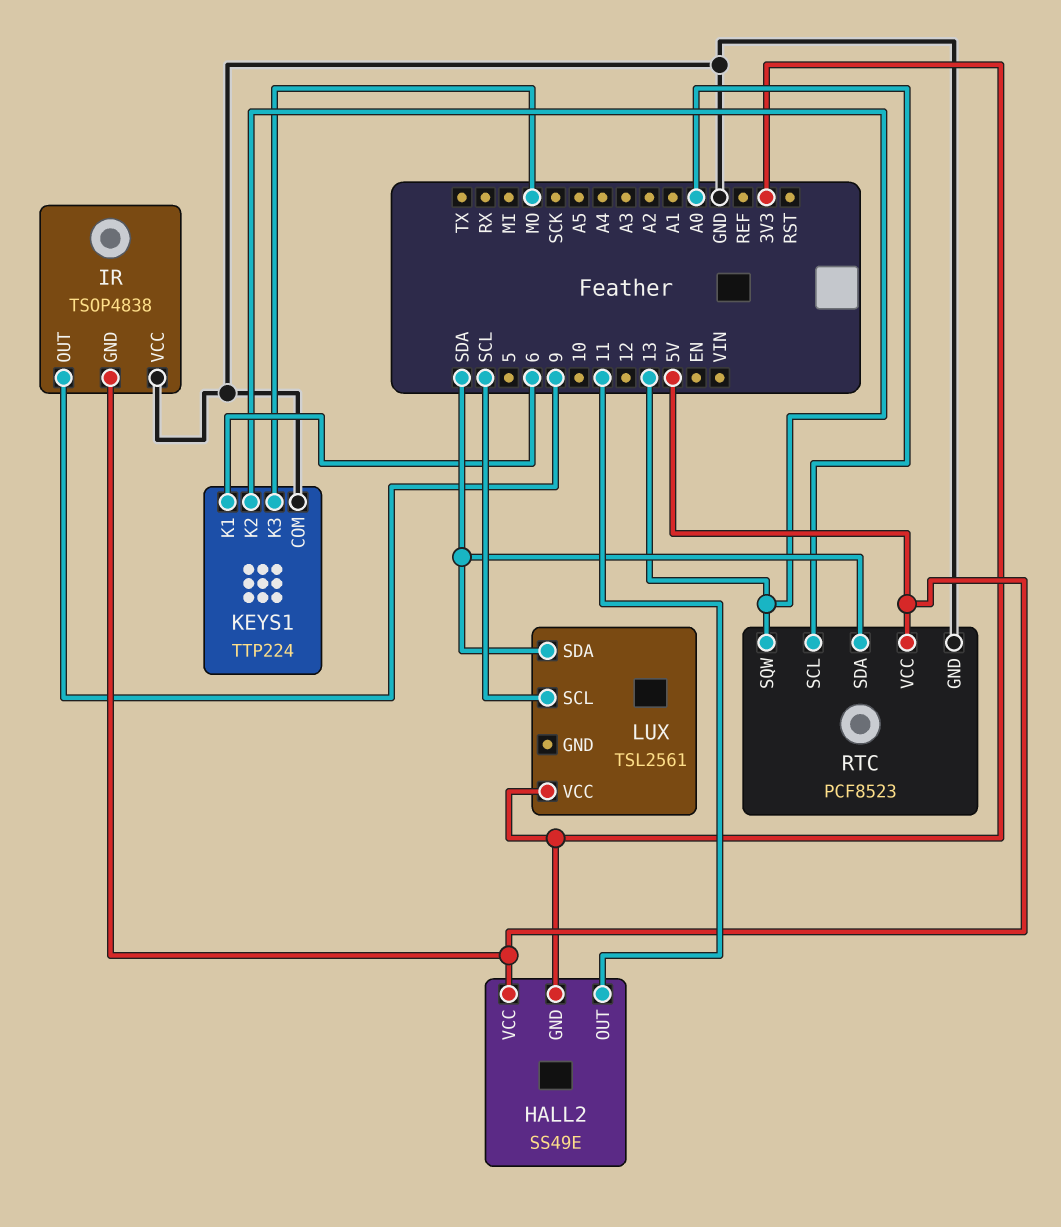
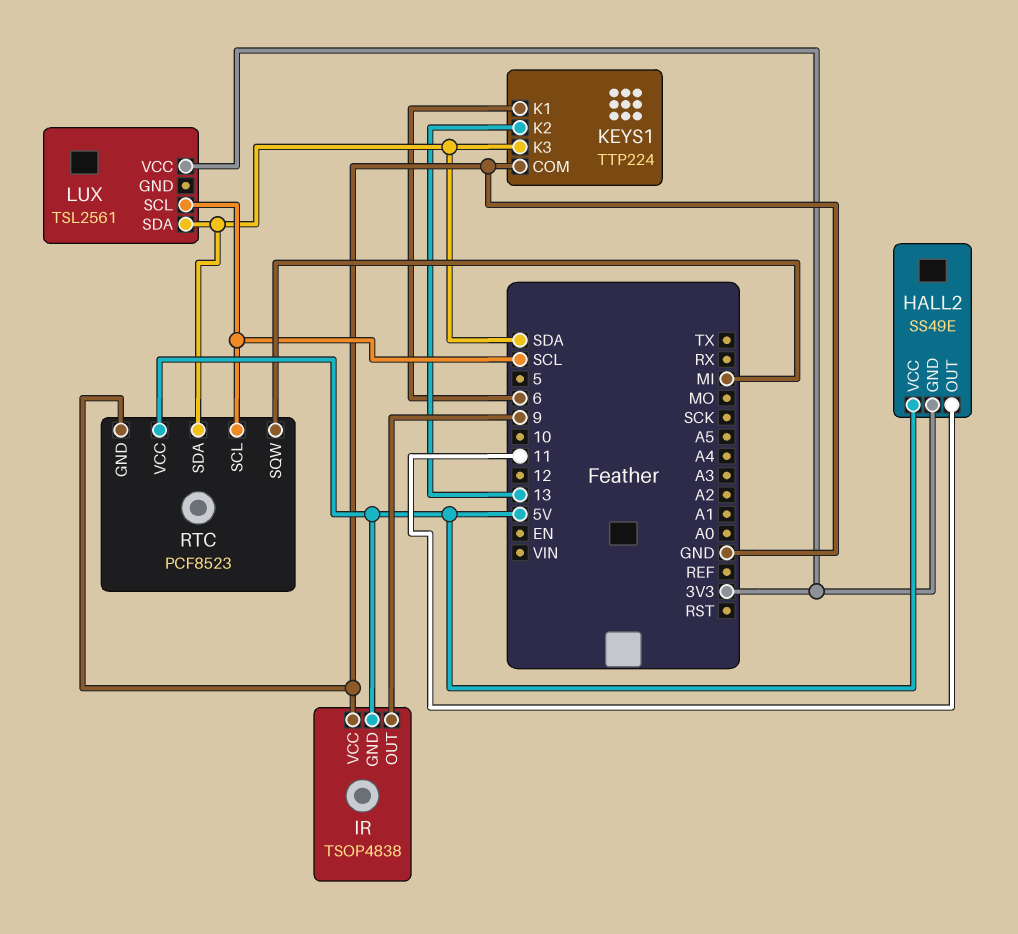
KEYS1 pin K3: MO -> SDA
RTC pin SCL: A0 -> SCL
RTC pin SQW: 13 -> MI

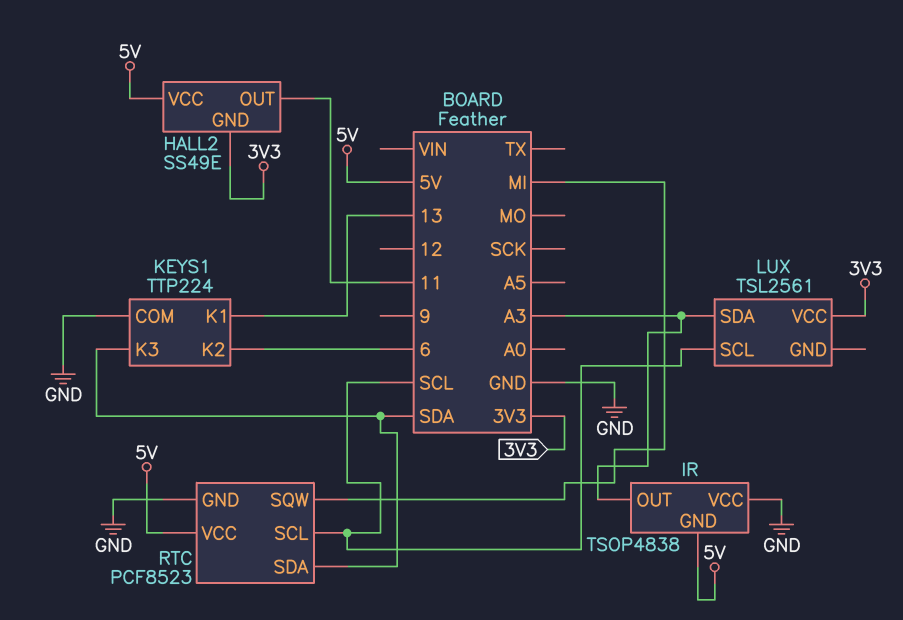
IR pin OUT: 9 -> A3
KEYS1 pin K1: 6 -> 13
KEYS1 pin K2: 13 -> 6
LUX pin SDA: SDA -> A3

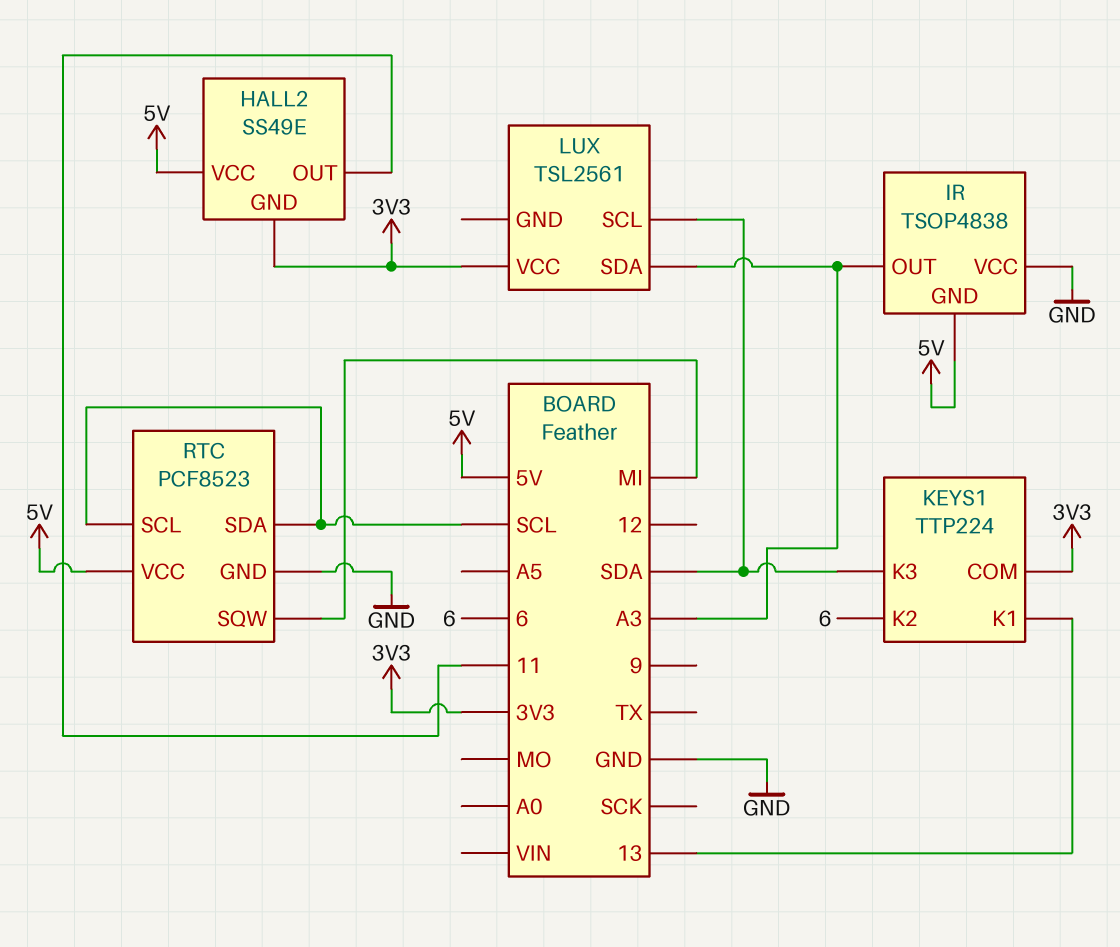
KEYS1 pin COM: GND -> 3V3
LUX pin SCL: SCL -> SDA
RTC pin SDA: SDA -> SCL

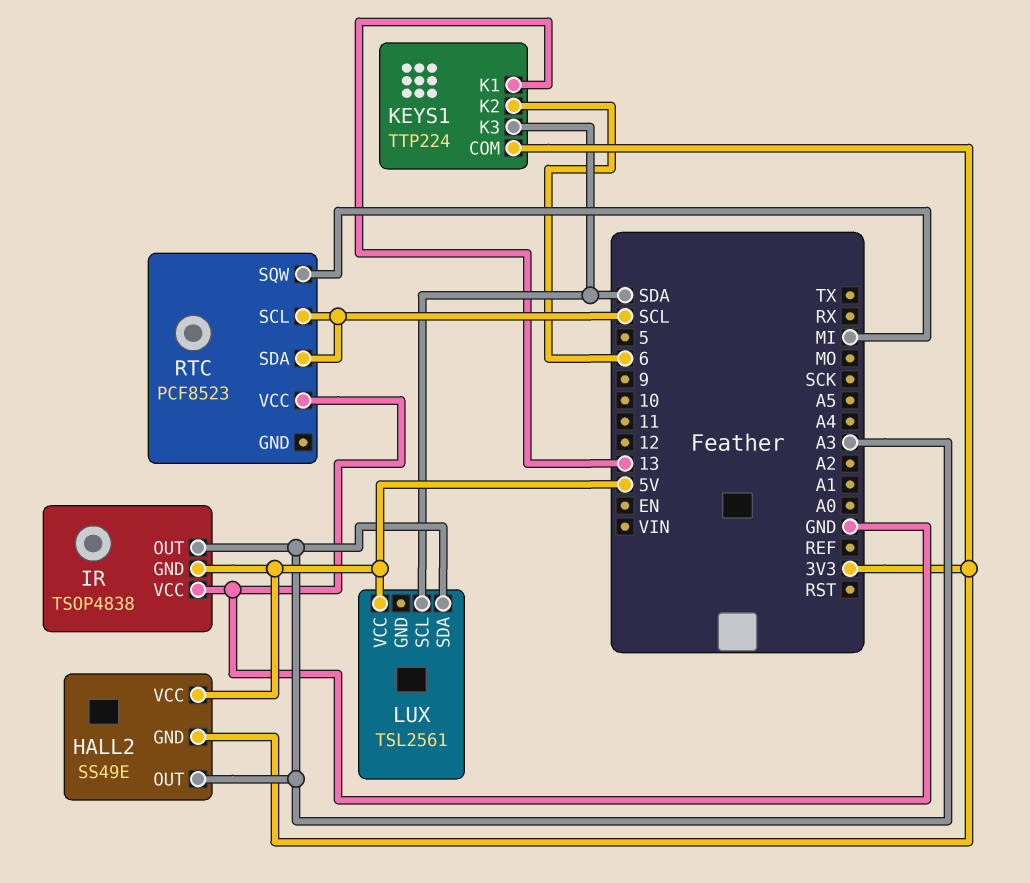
HALL2 pin OUT: 11 -> A3
LUX pin VCC: 3V3 -> 5V
RTC pin GND: GND -> none
RTC pin VCC: 5V -> GND

